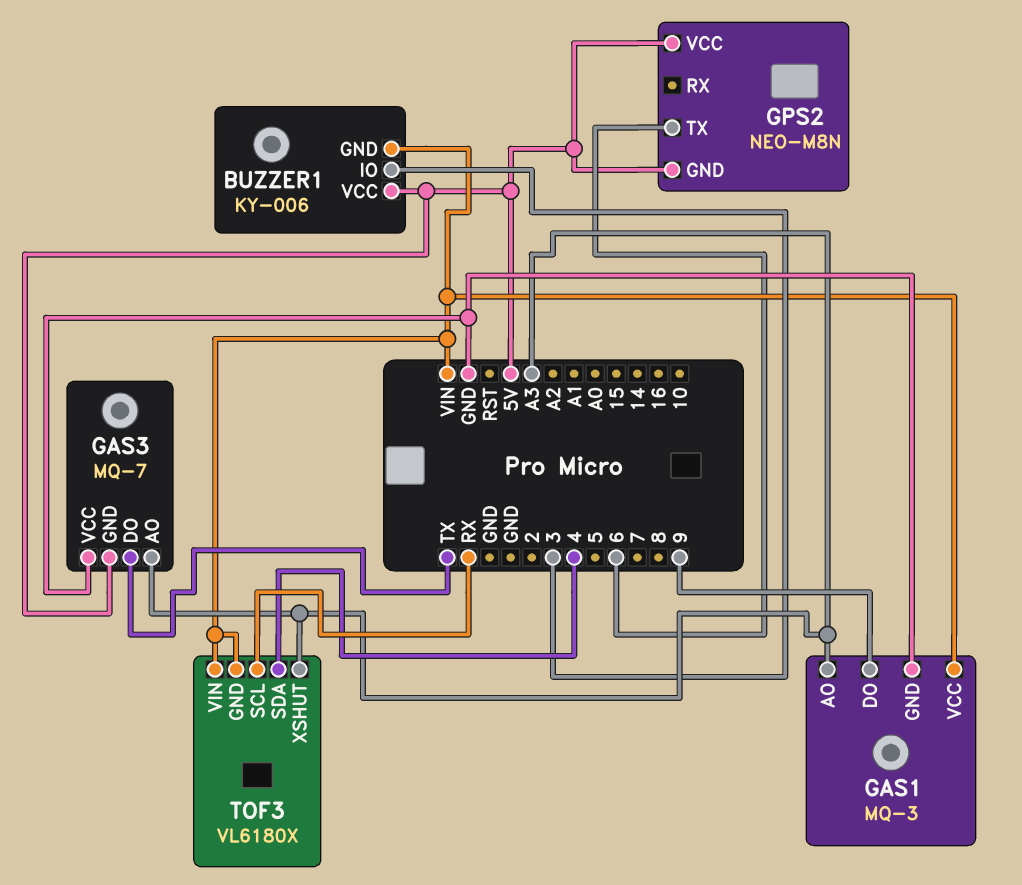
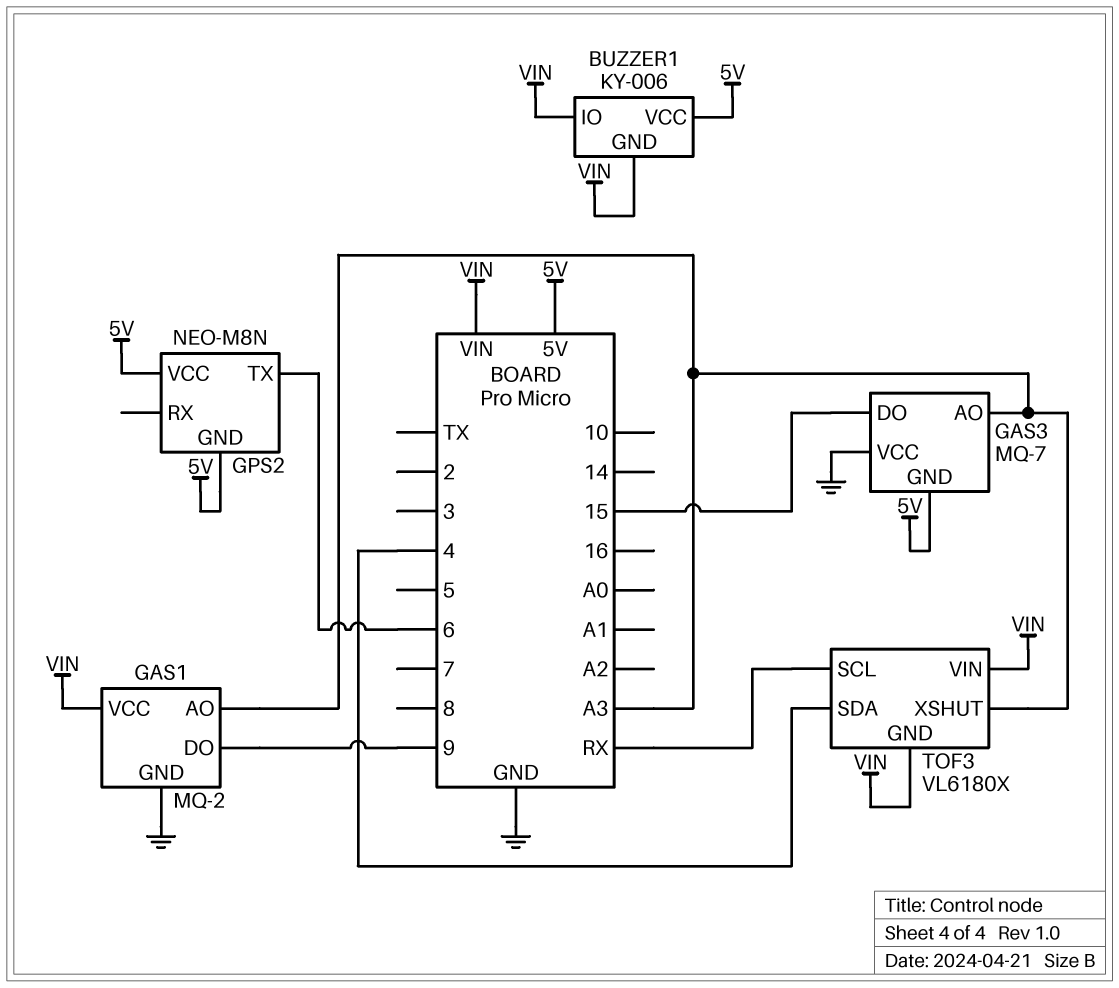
BUZZER1 pin IO: 3 -> VIN
GAS1: MQ-3 -> MQ-2
GAS3 pin DO: TX -> 15

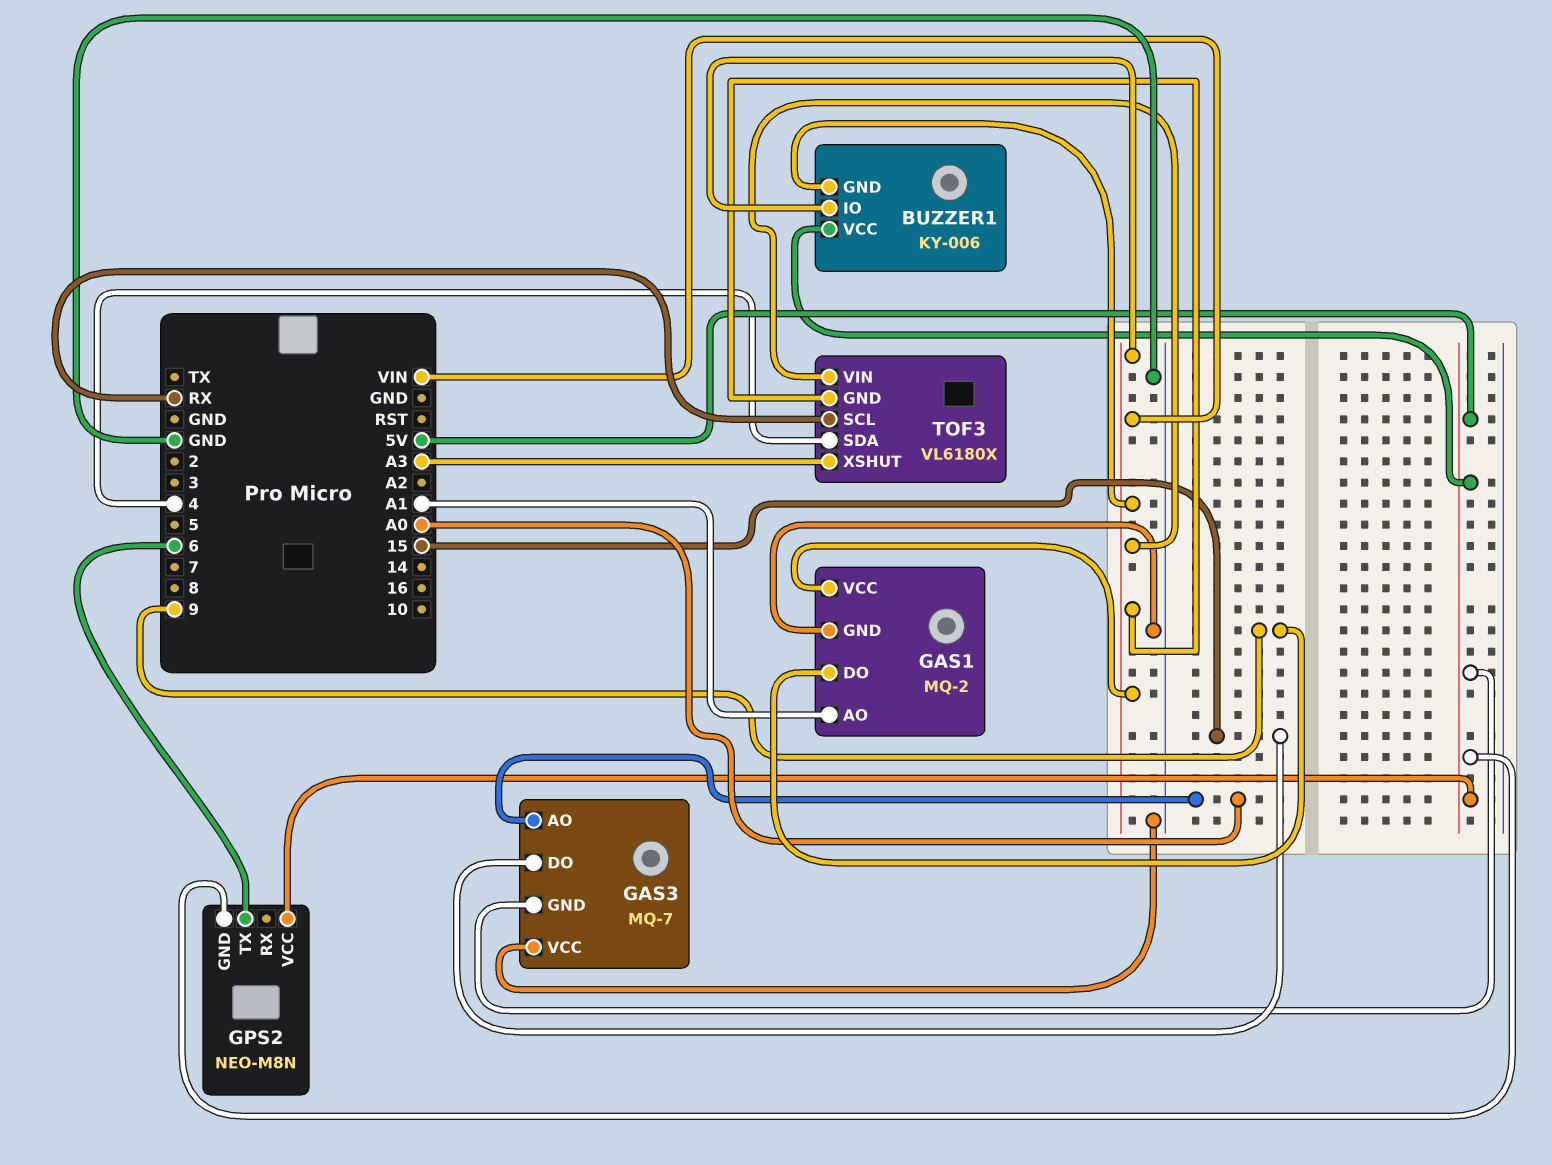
GAS1 pin AO: A3 -> A1
GAS3 pin AO: A3 -> A0

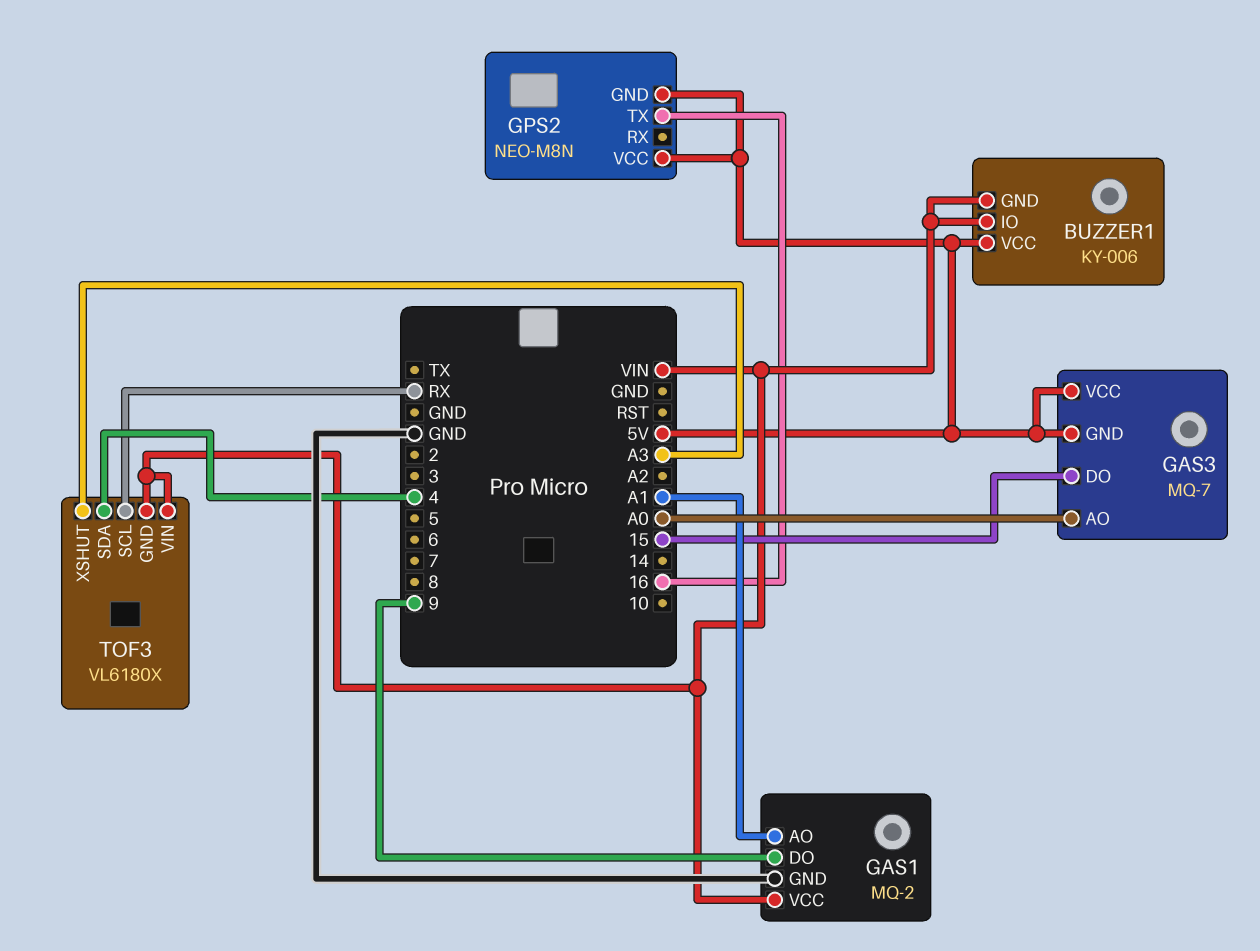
GAS3 pin VCC: GND -> 5V
GPS2 pin TX: 6 -> 16

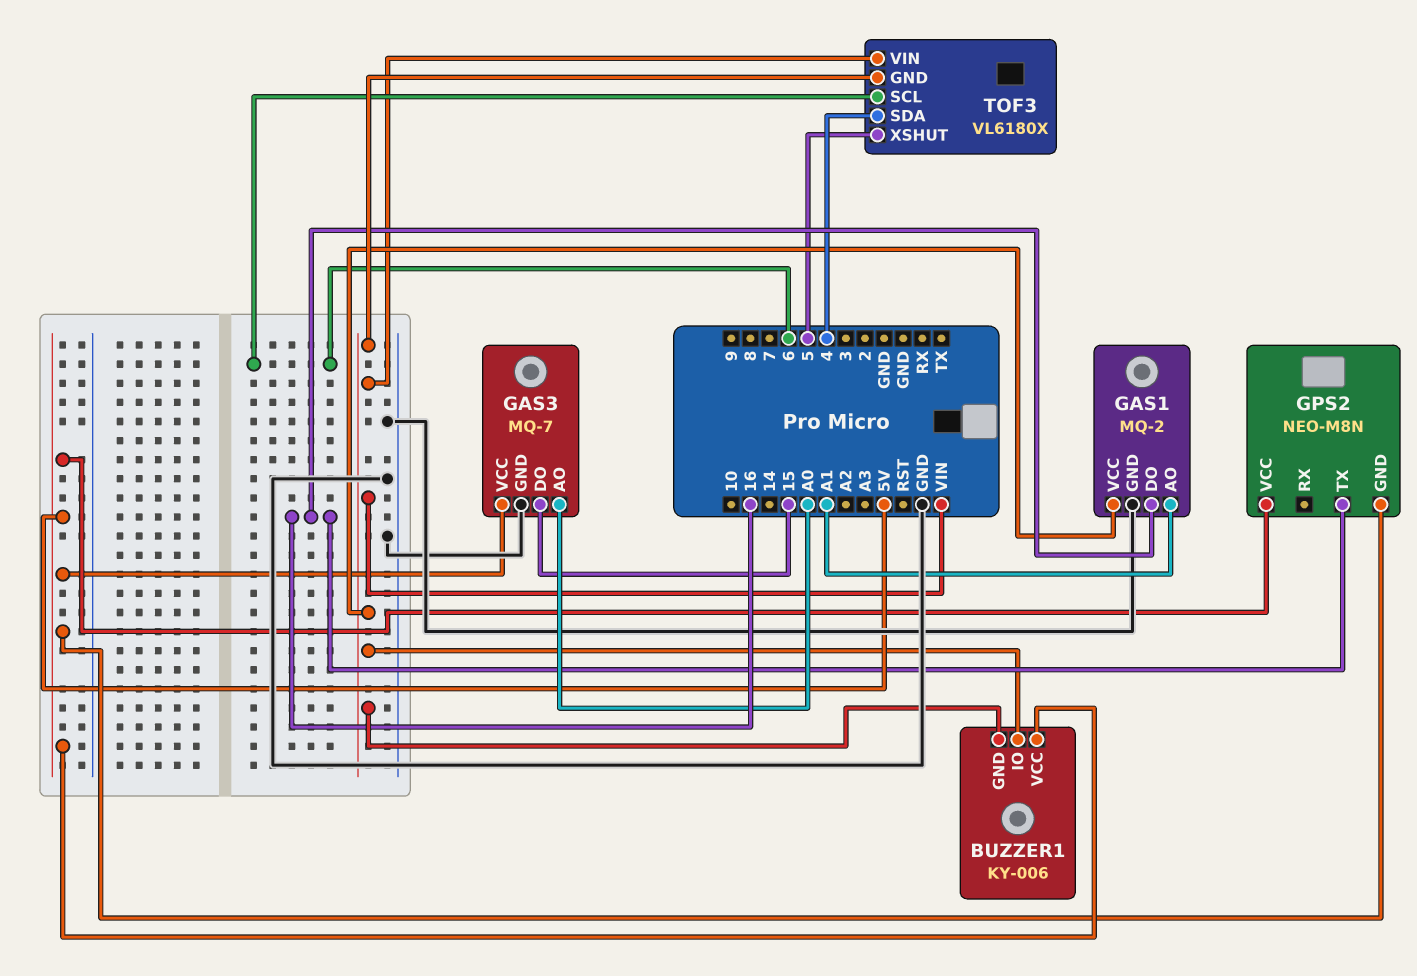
GAS1 pin DO: 9 -> 16
GAS3 pin GND: 5V -> GND
TOF3 pin SCL: RX -> 6
TOF3 pin XSHUT: A3 -> 5

